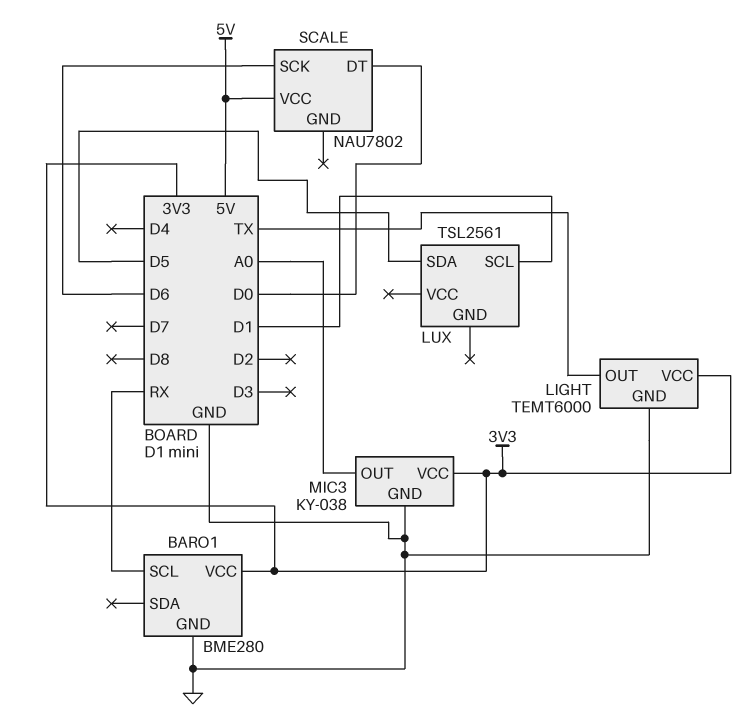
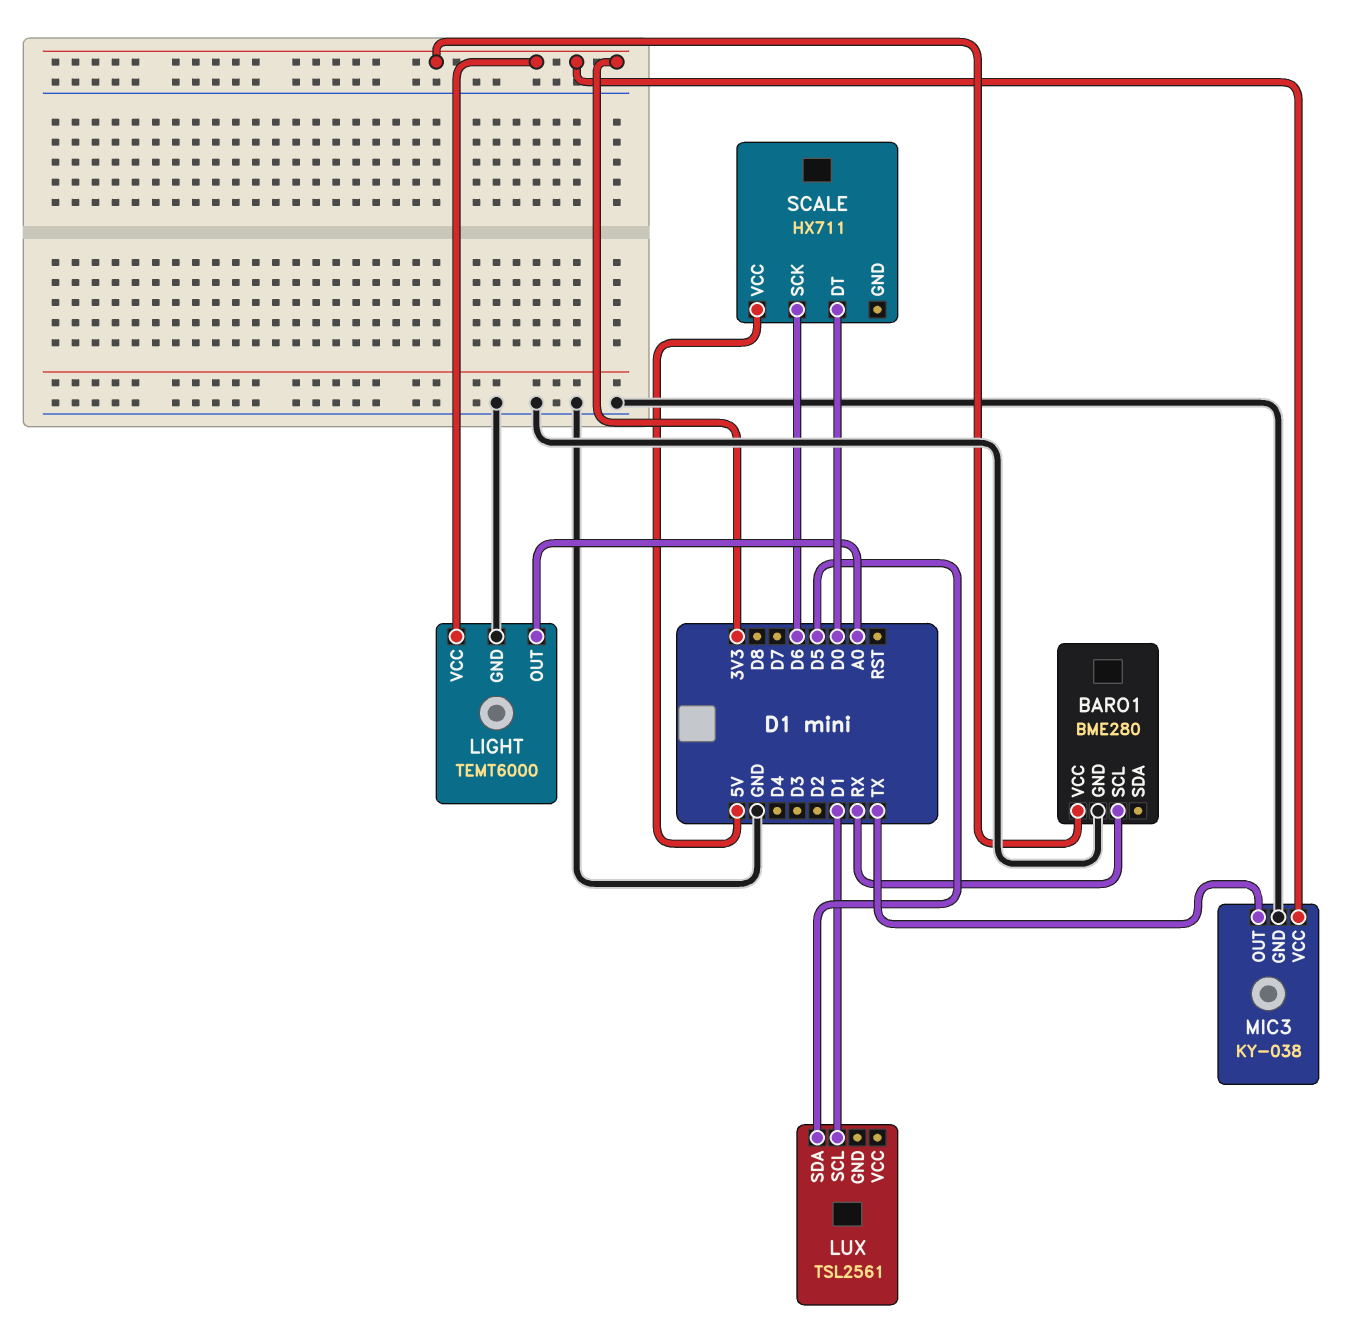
LIGHT pin OUT: TX -> A0
MIC3 pin OUT: A0 -> TX
SCALE: NAU7802 -> HX711

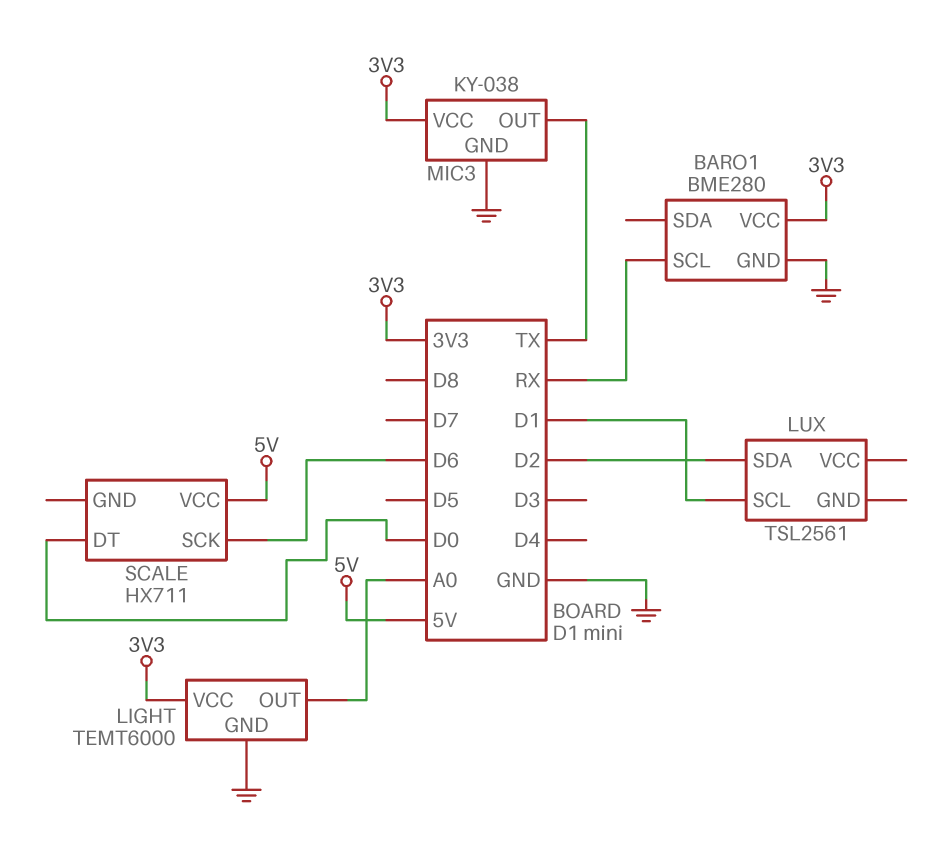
LUX pin SDA: D5 -> D2

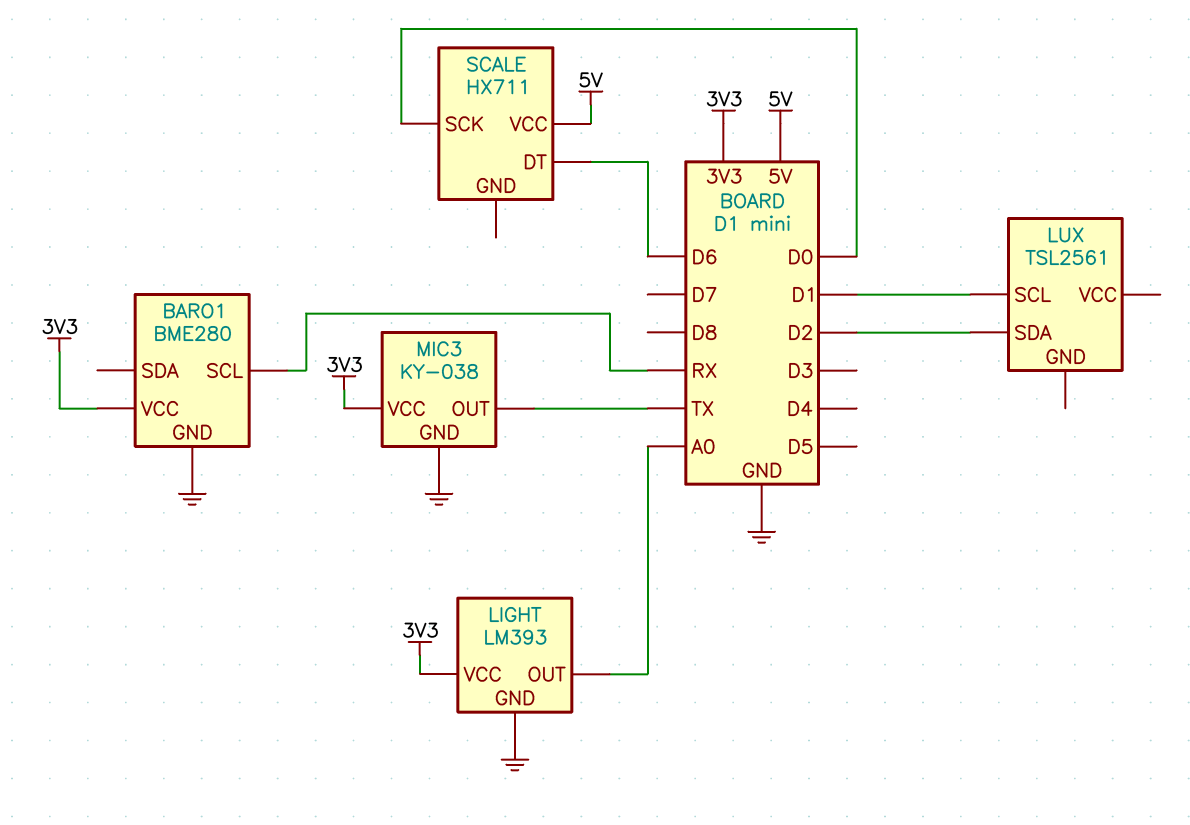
LIGHT: TEMT6000 -> LM393
SCALE pin DT: D0 -> D6
SCALE pin SCK: D6 -> D0

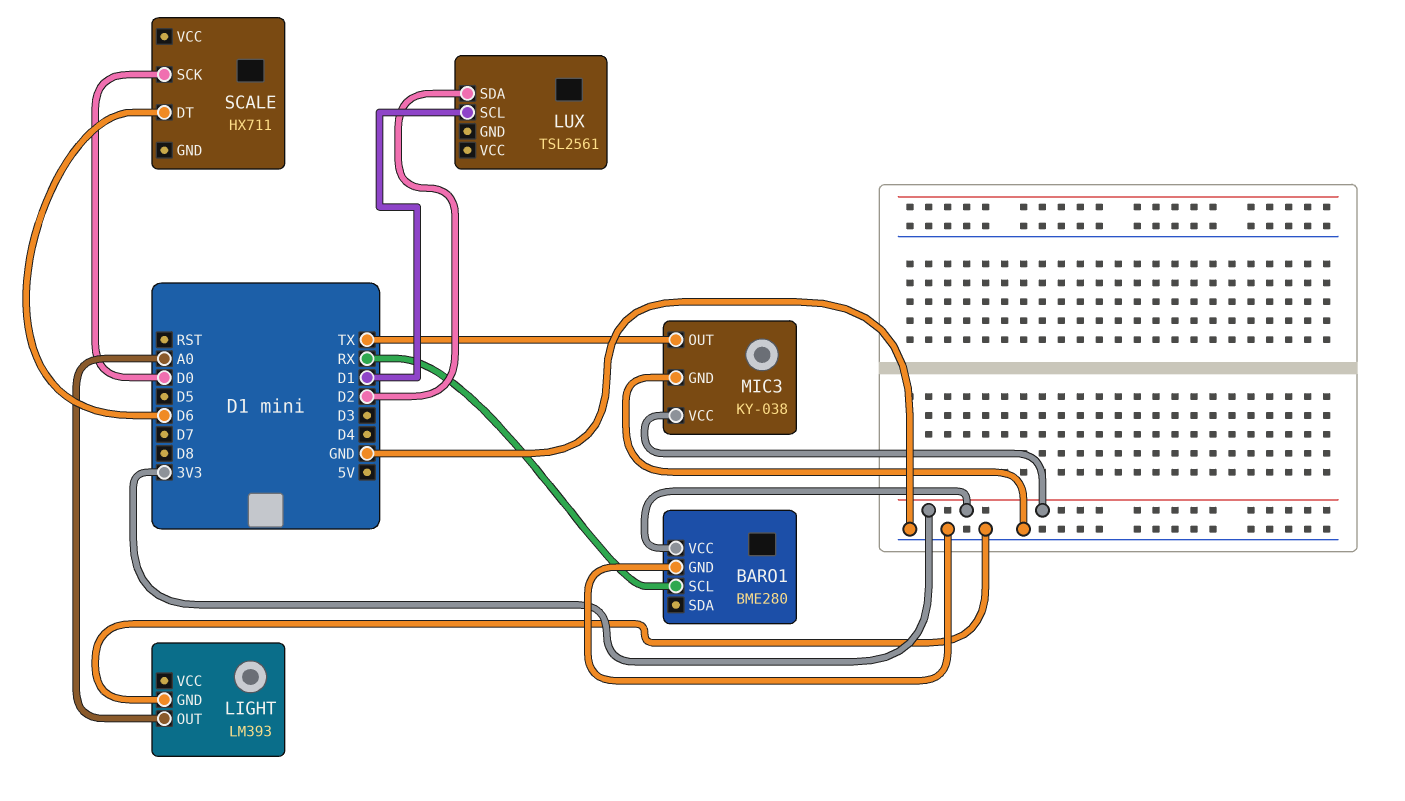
LIGHT pin VCC: 3V3 -> none
SCALE pin VCC: 5V -> none

